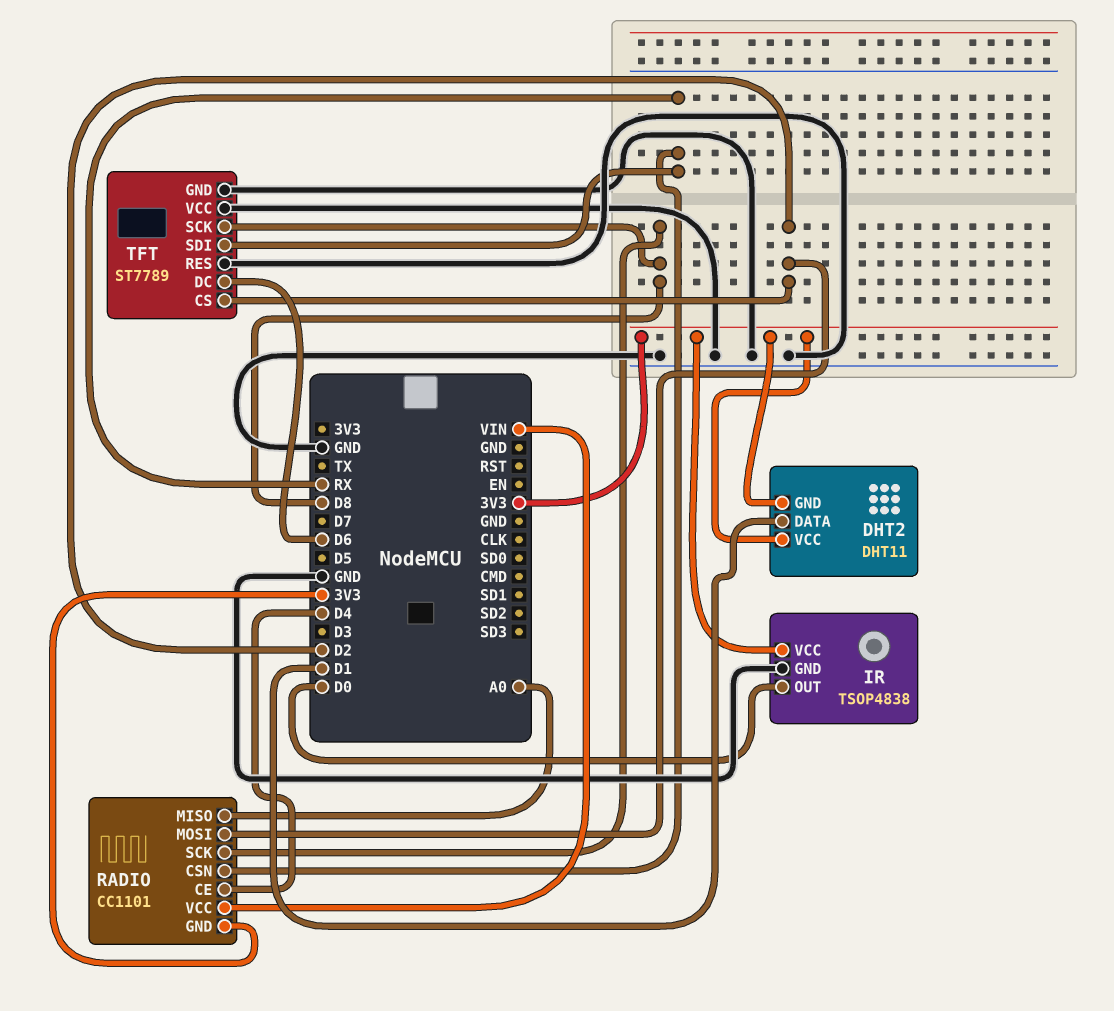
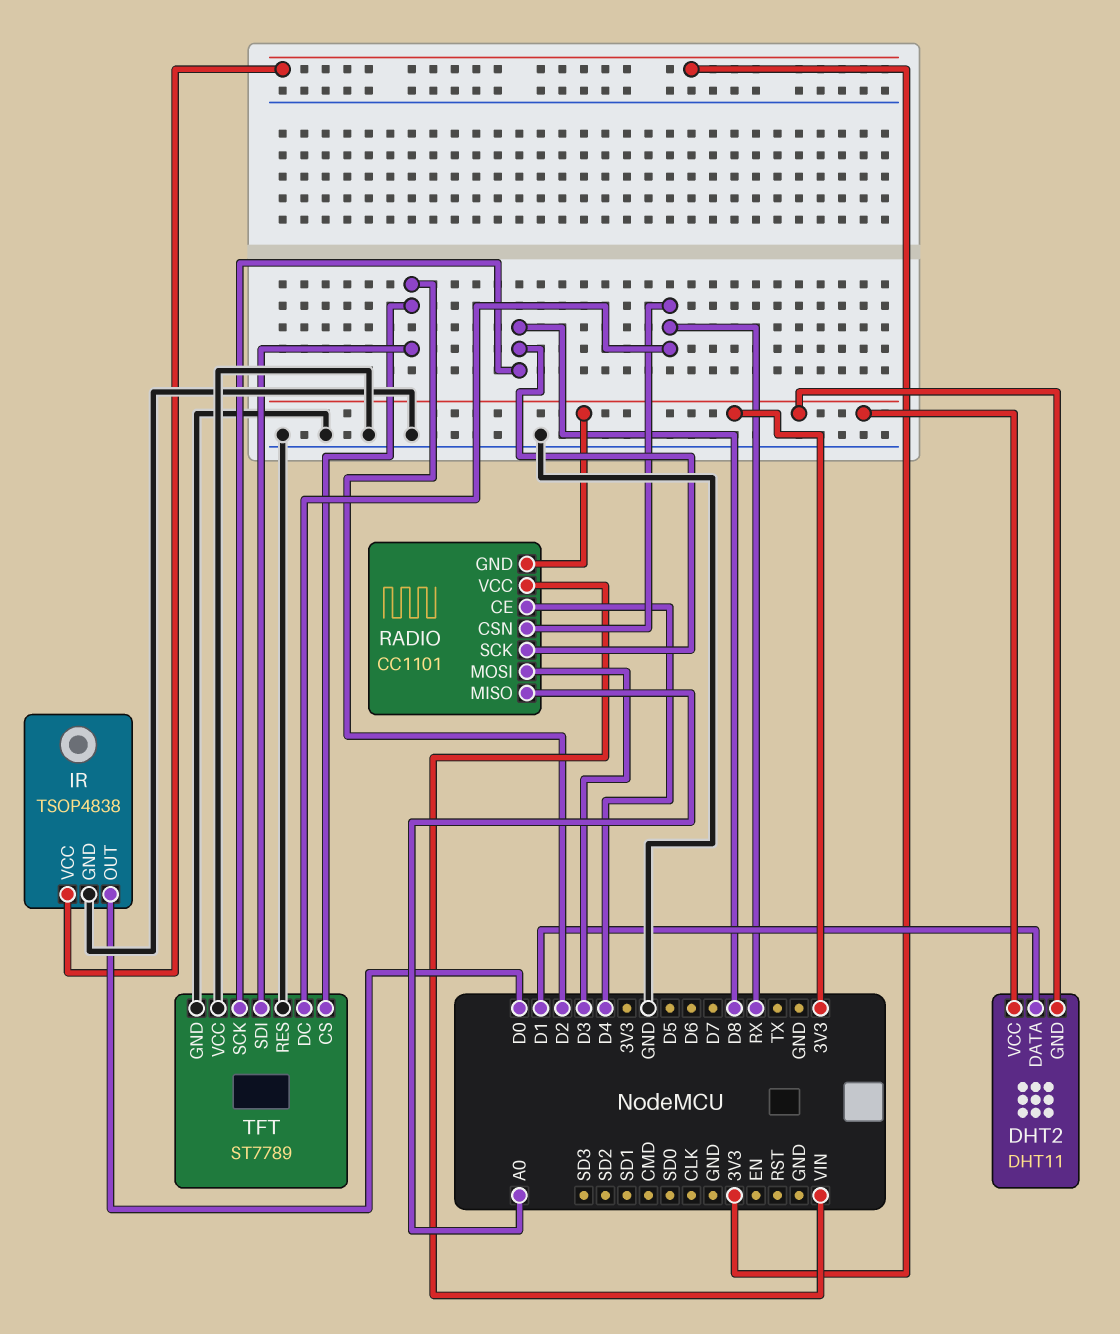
RADIO pin MOSI: D2 -> D3
TFT pin DC: D6 -> RX
TFT pin SDI: RX -> D2

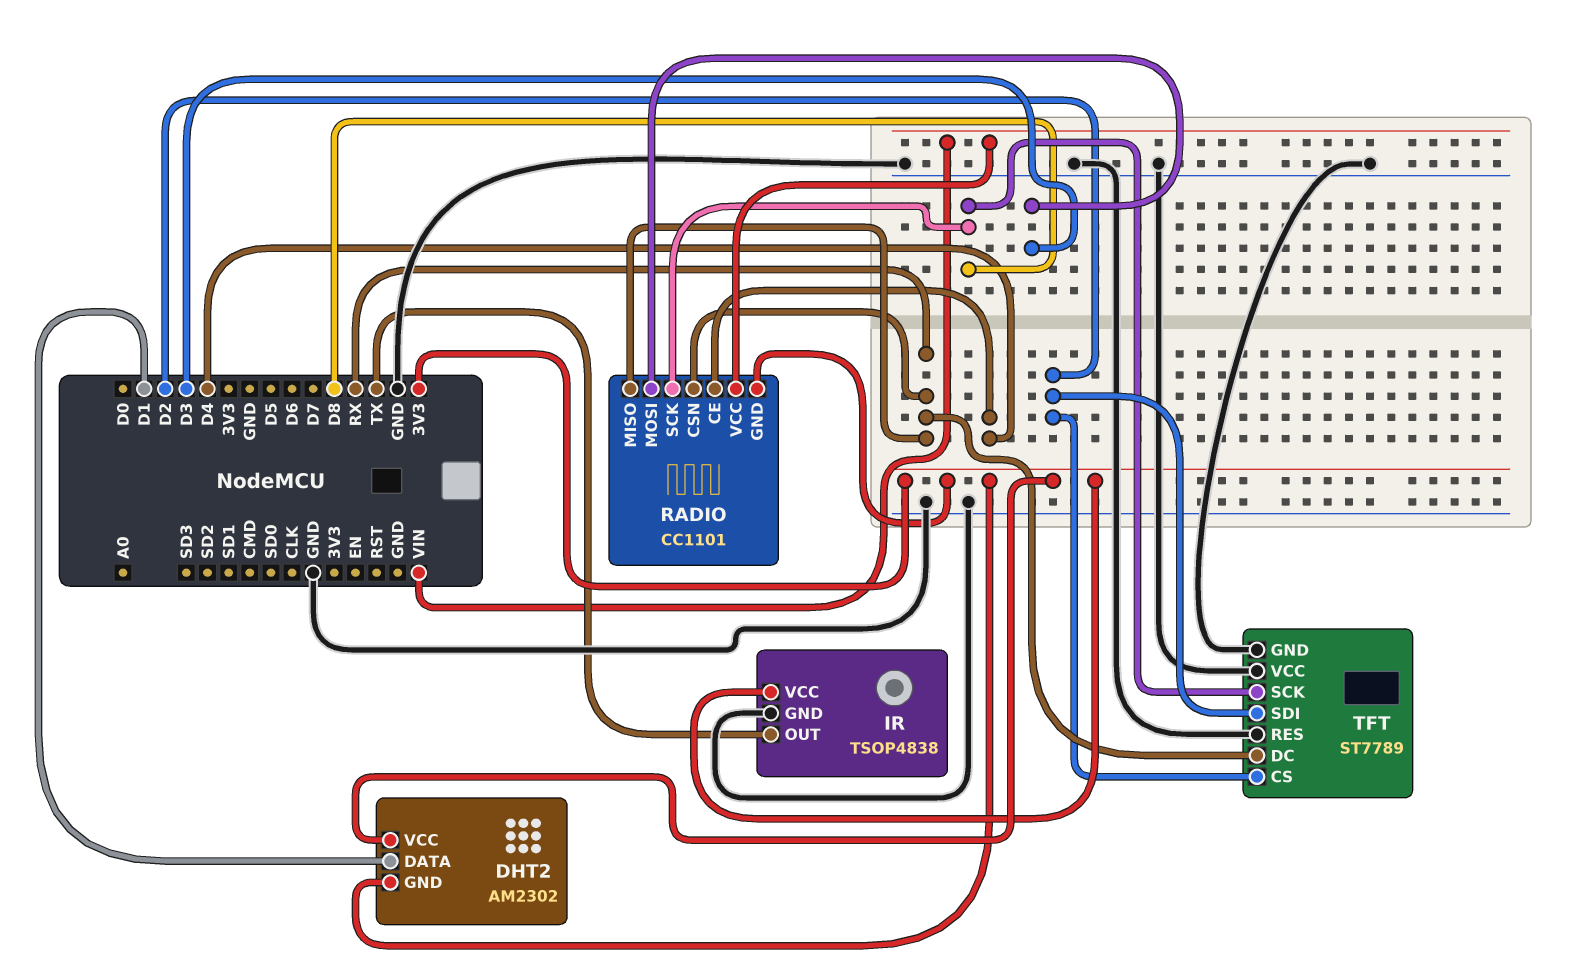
DHT2: DHT11 -> AM2302
IR pin OUT: D0 -> TX
RADIO pin MISO: A0 -> RX

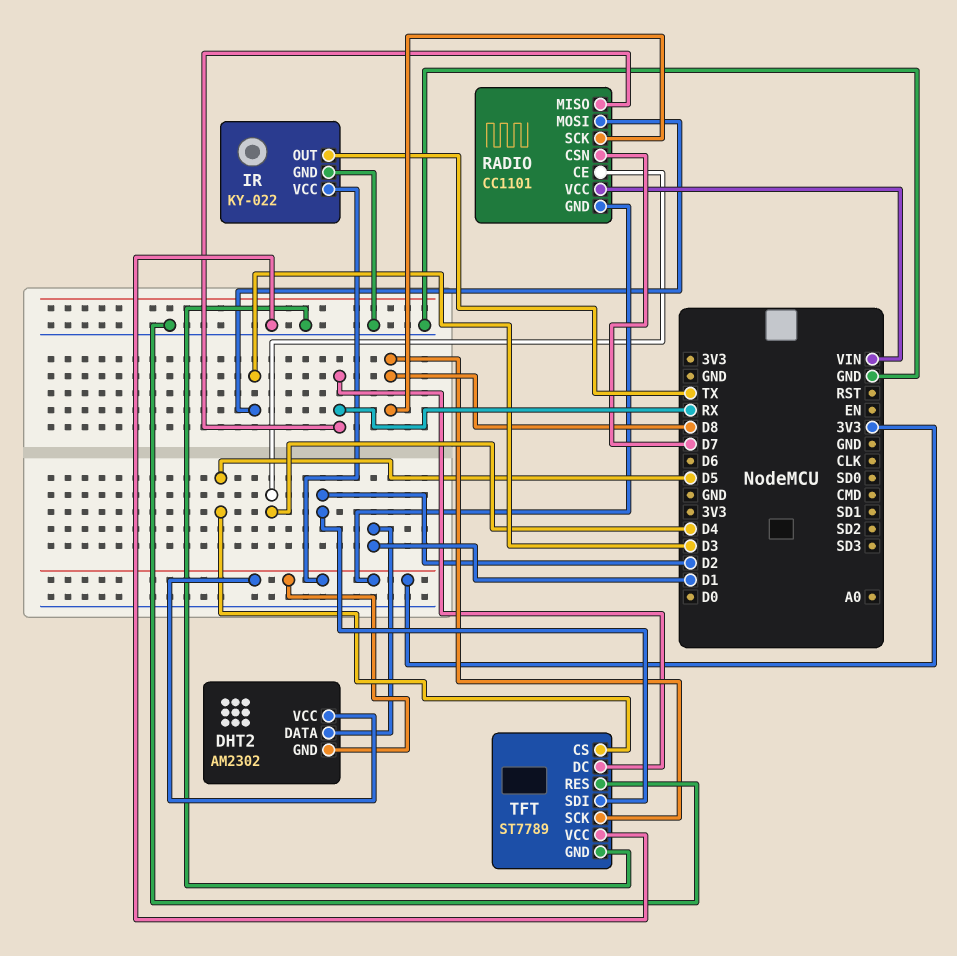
IR: TSOP4838 -> KY-022
RADIO pin CSN: RX -> D7
TFT pin CS: D2 -> D5

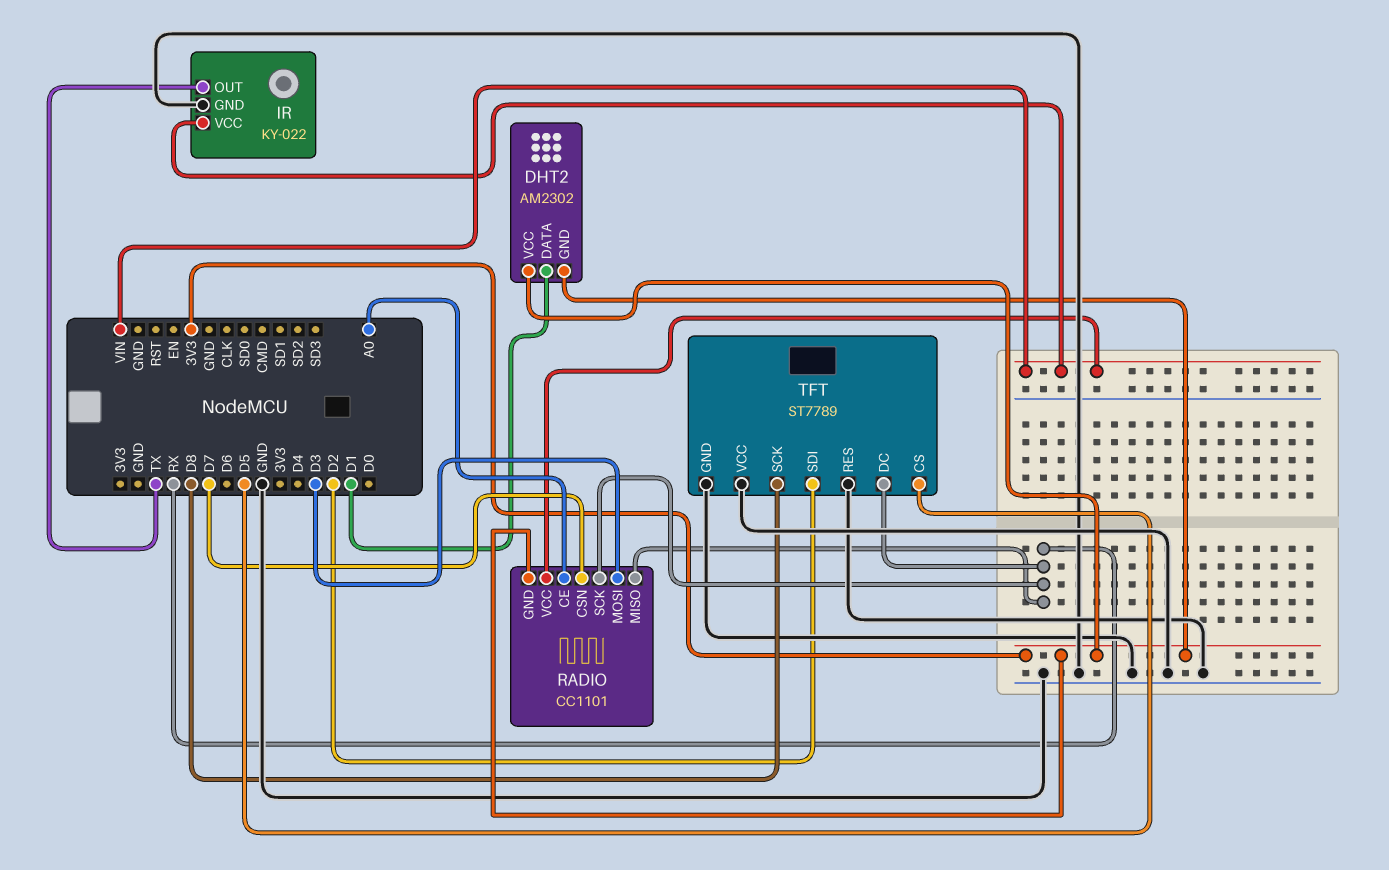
IR pin VCC: 3V3 -> VIN
RADIO pin CE: D4 -> A0
RADIO pin SCK: D8 -> RX

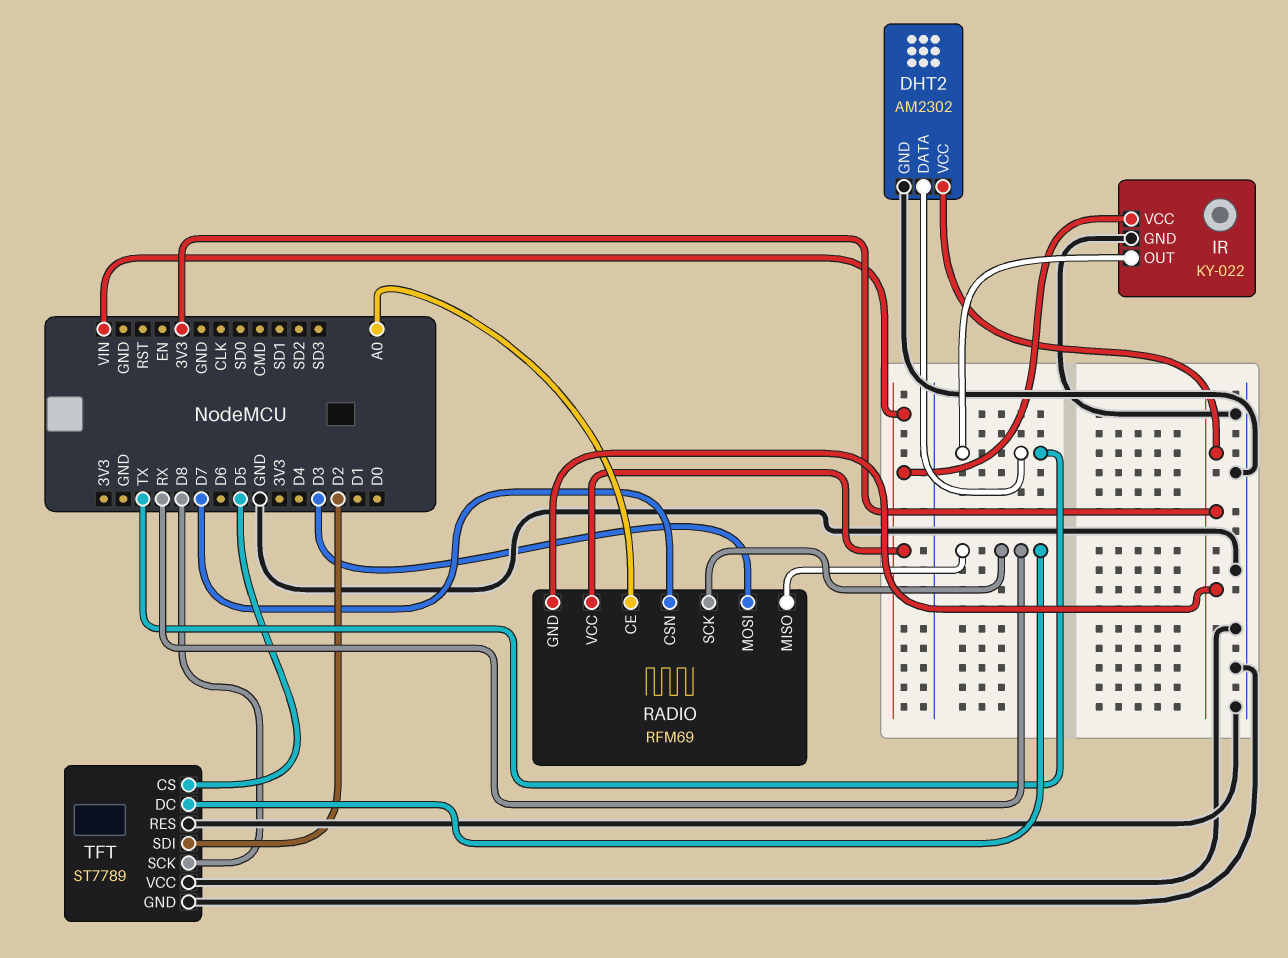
DHT2 pin DATA: D1 -> TX
DHT2 pin GND: 3V3 -> GND
RADIO: CC1101 -> RFM69

